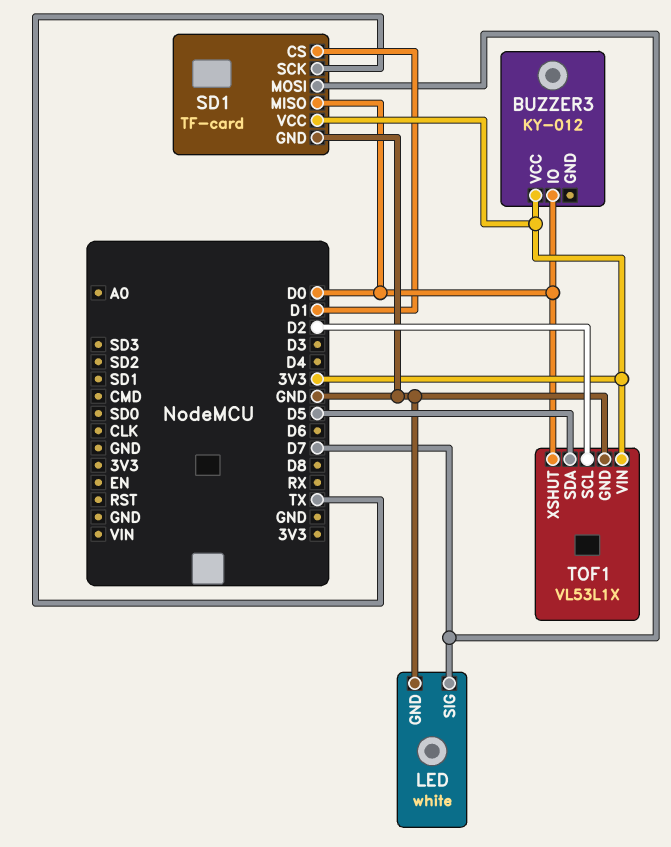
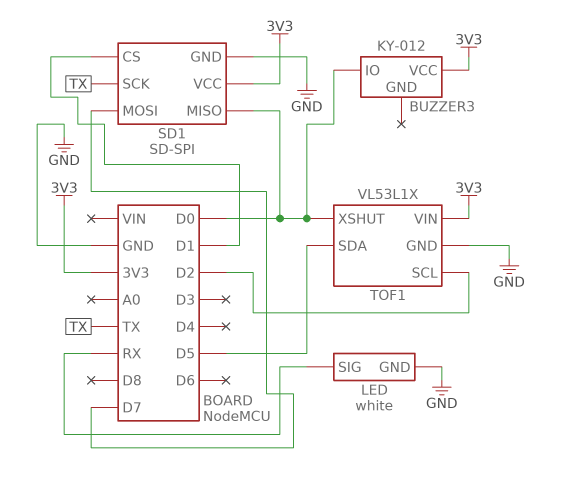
LED pin SIG: D7 -> RX
SD1: TF-card -> SD-SPI

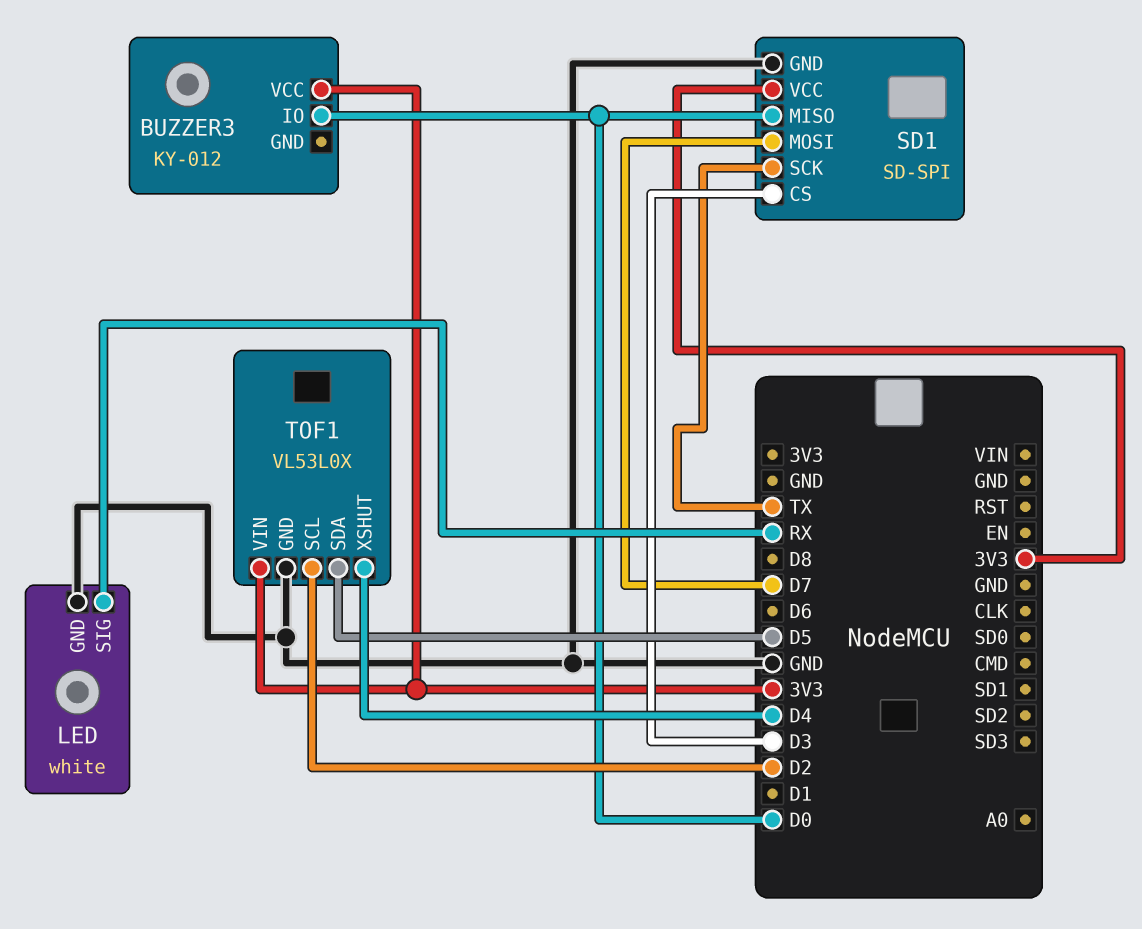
SD1 pin CS: D1 -> D3
TOF1: VL53L1X -> VL53L0X
TOF1 pin XSHUT: D0 -> D4

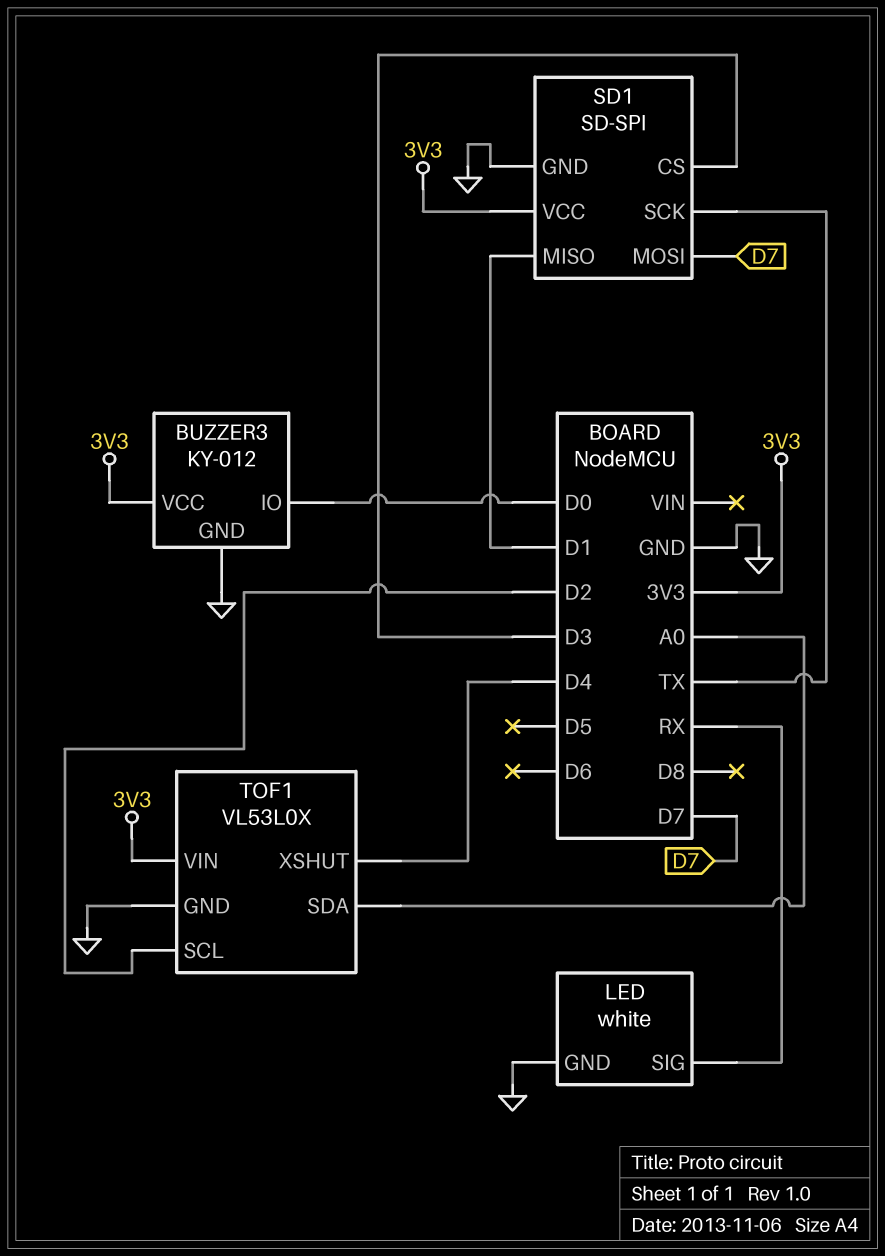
BUZZER3 pin GND: none -> GND
SD1 pin MISO: D0 -> D1
TOF1 pin SDA: D5 -> A0

